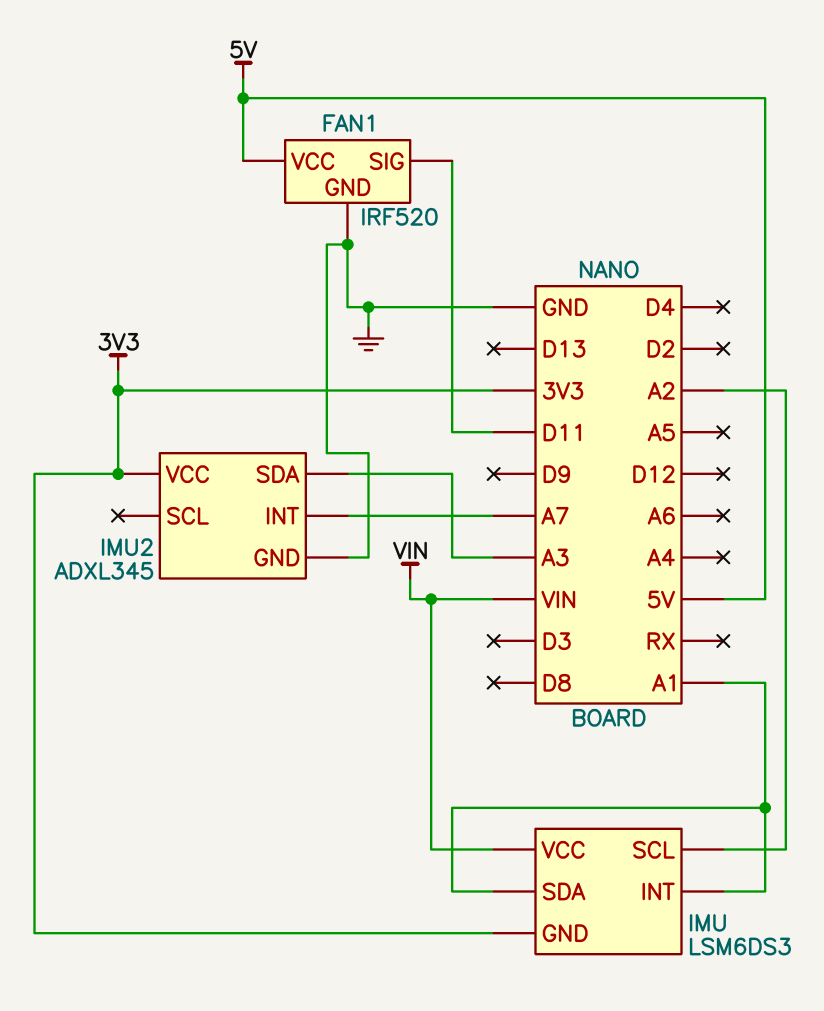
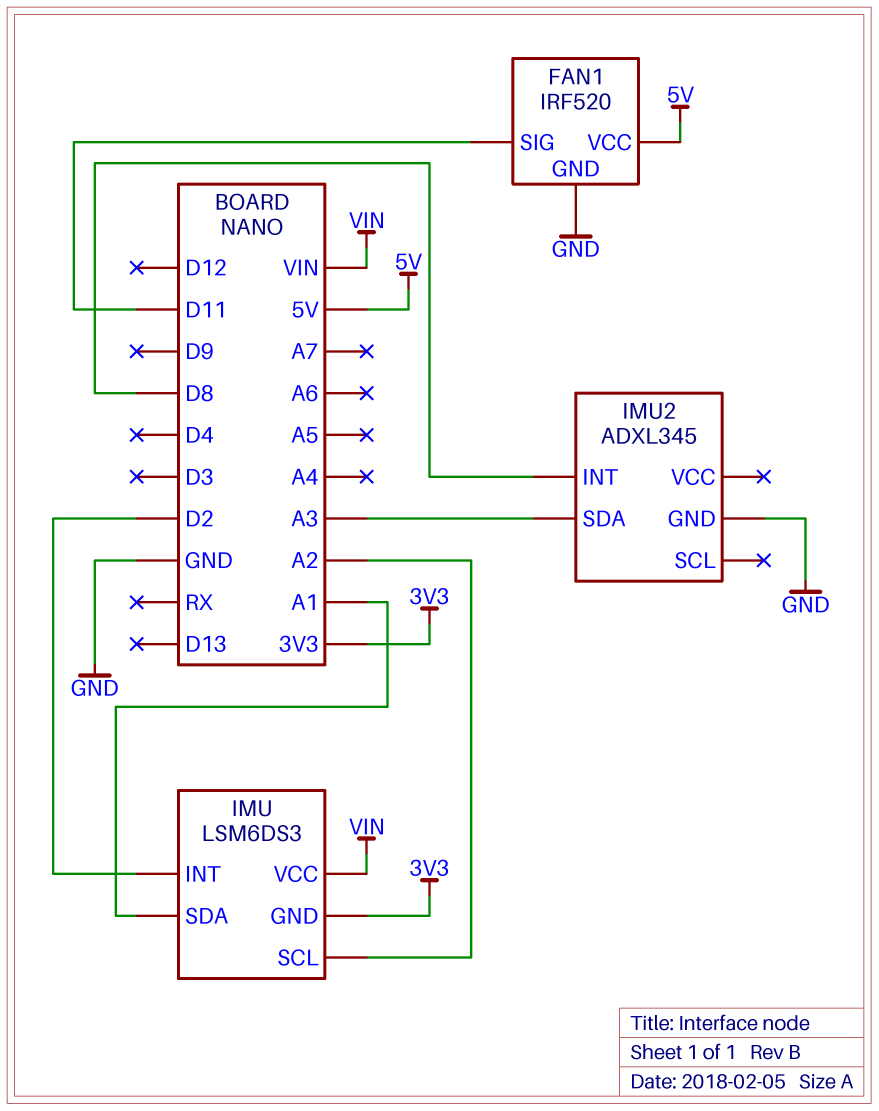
IMU pin INT: A1 -> D2
IMU2 pin INT: A7 -> D8
IMU2 pin VCC: 3V3 -> none

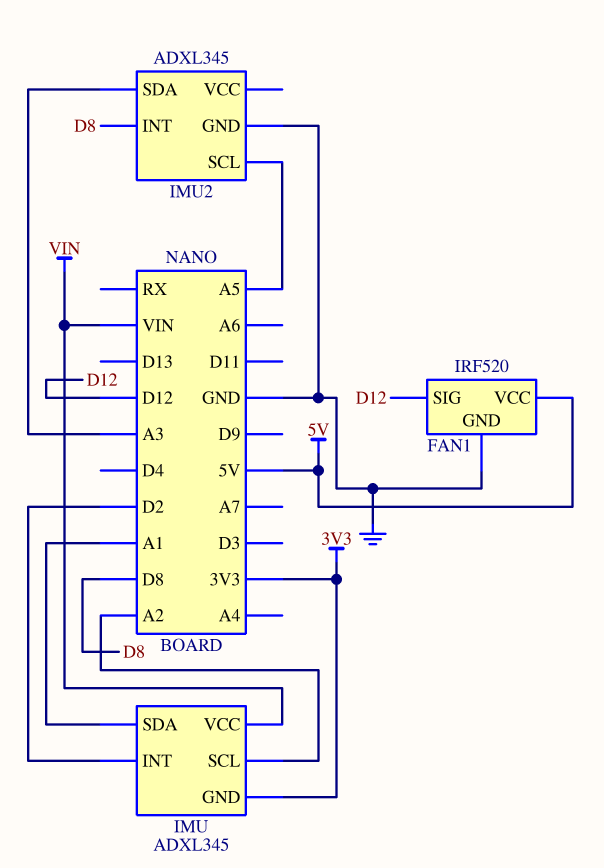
FAN1 pin SIG: D11 -> D12
IMU: LSM6DS3 -> ADXL345
IMU2 pin SCL: none -> A5

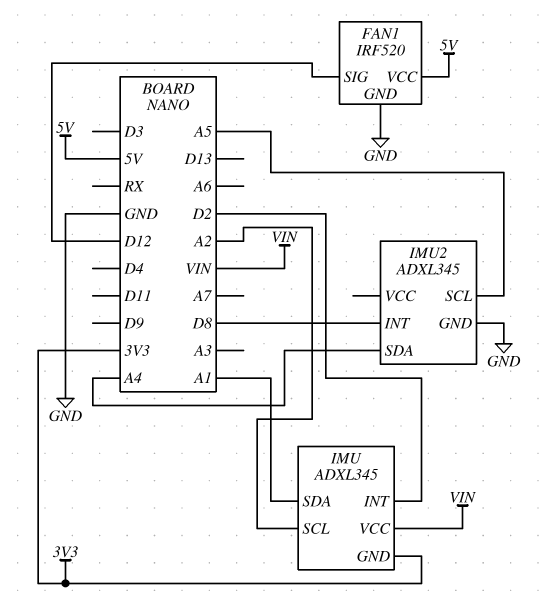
IMU2 pin SDA: A3 -> A4

